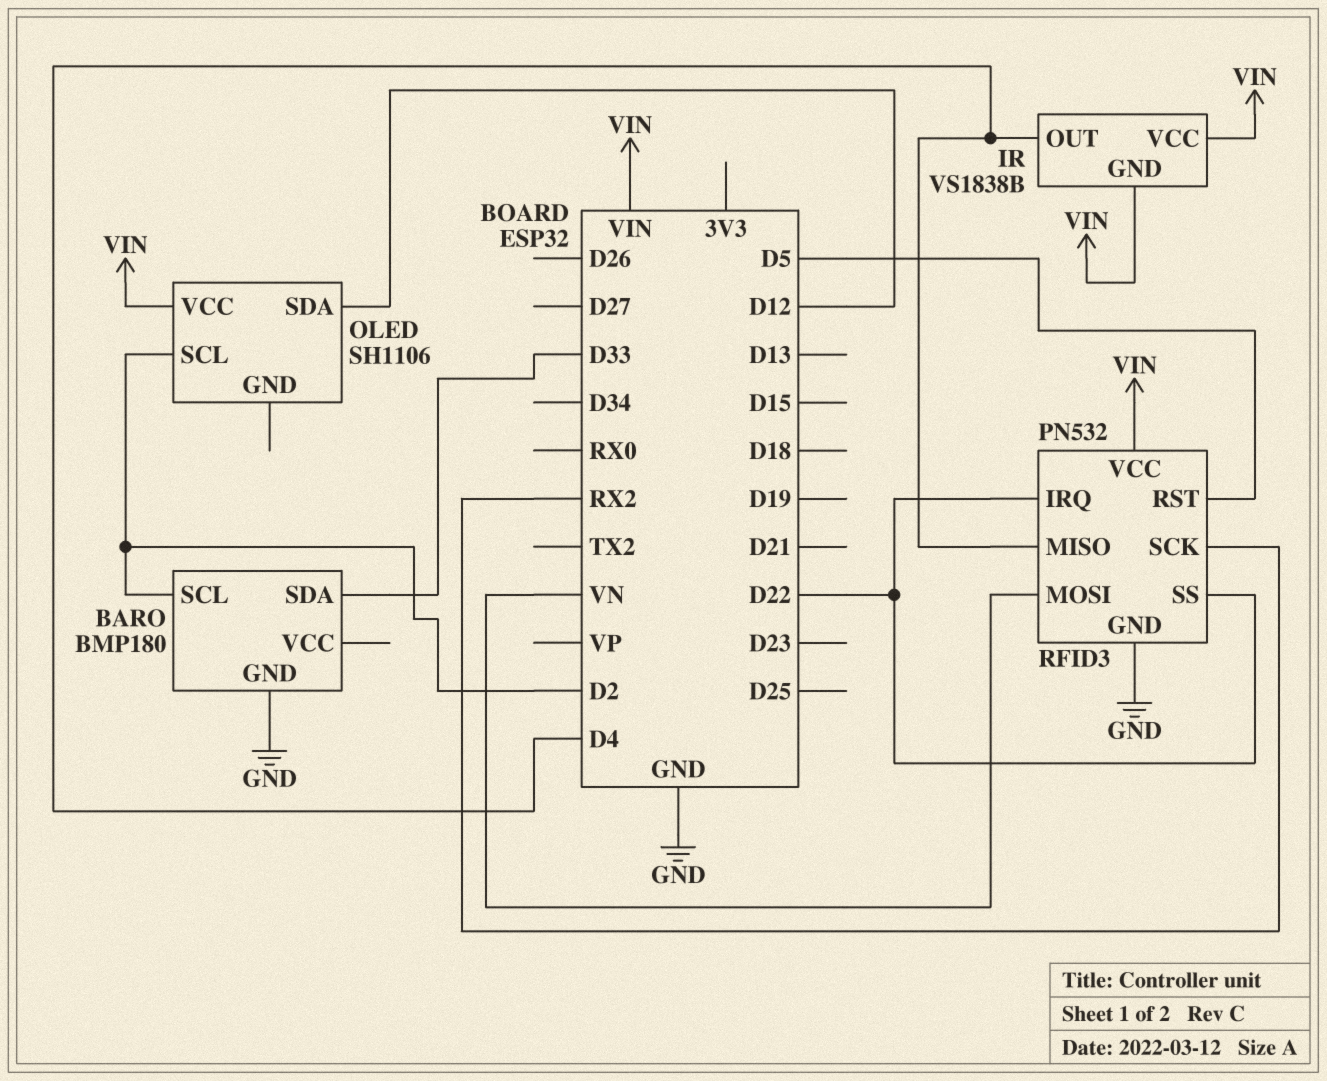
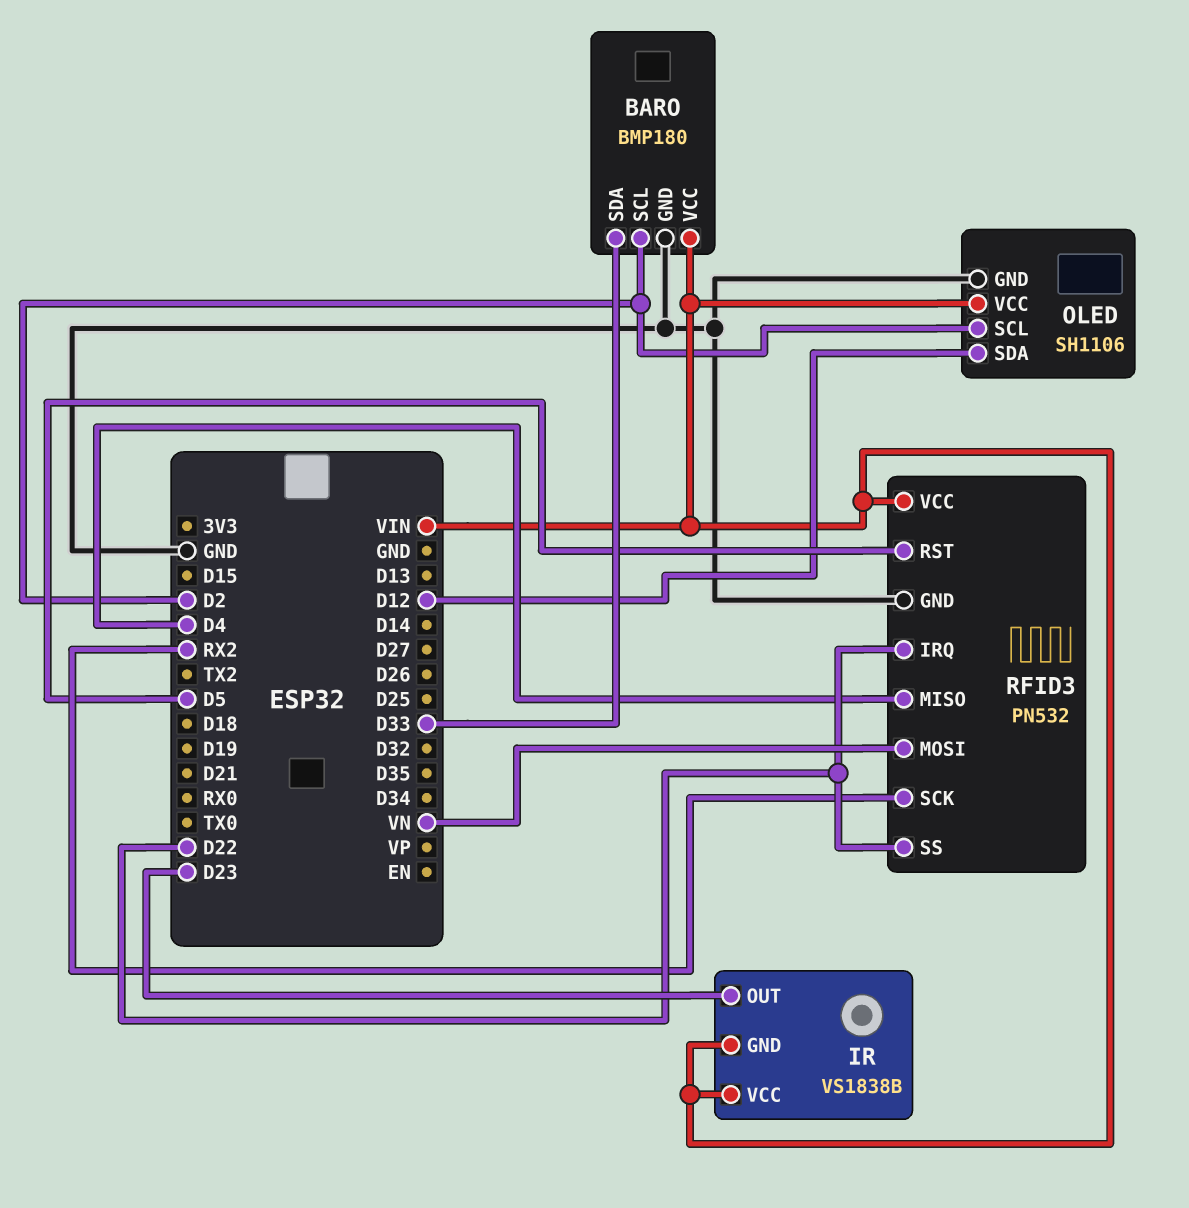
BARO pin VCC: none -> VIN
IR pin OUT: D4 -> D23
OLED pin GND: none -> GND

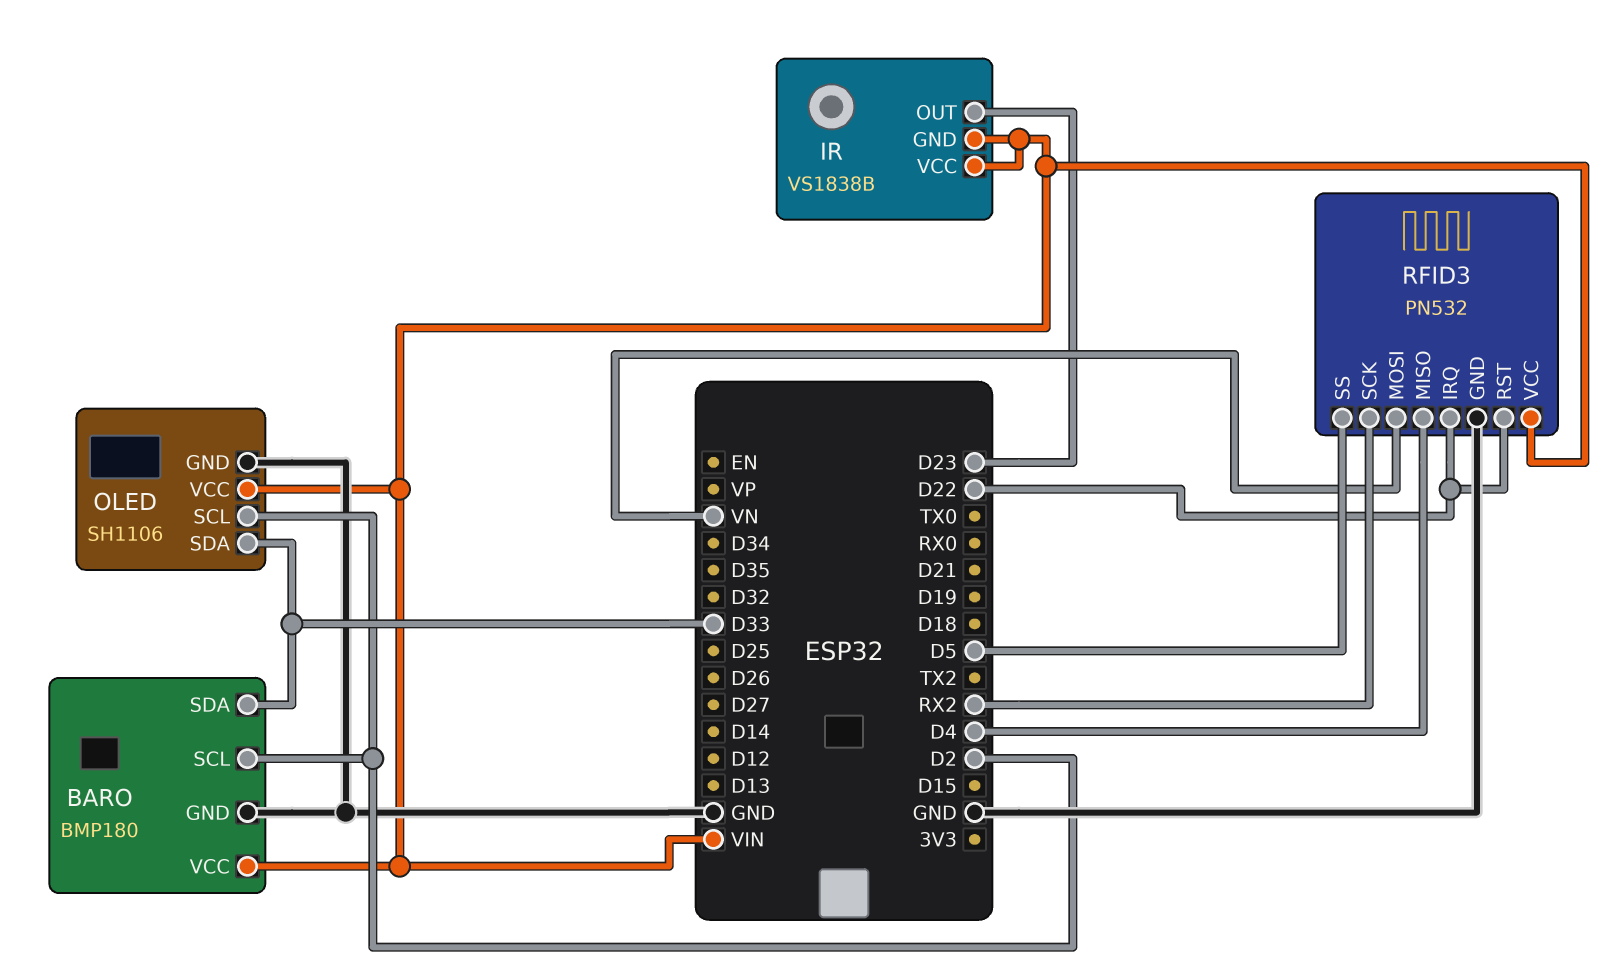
OLED pin SDA: D12 -> D33
RFID3 pin RST: D5 -> D22
RFID3 pin SS: D22 -> D5

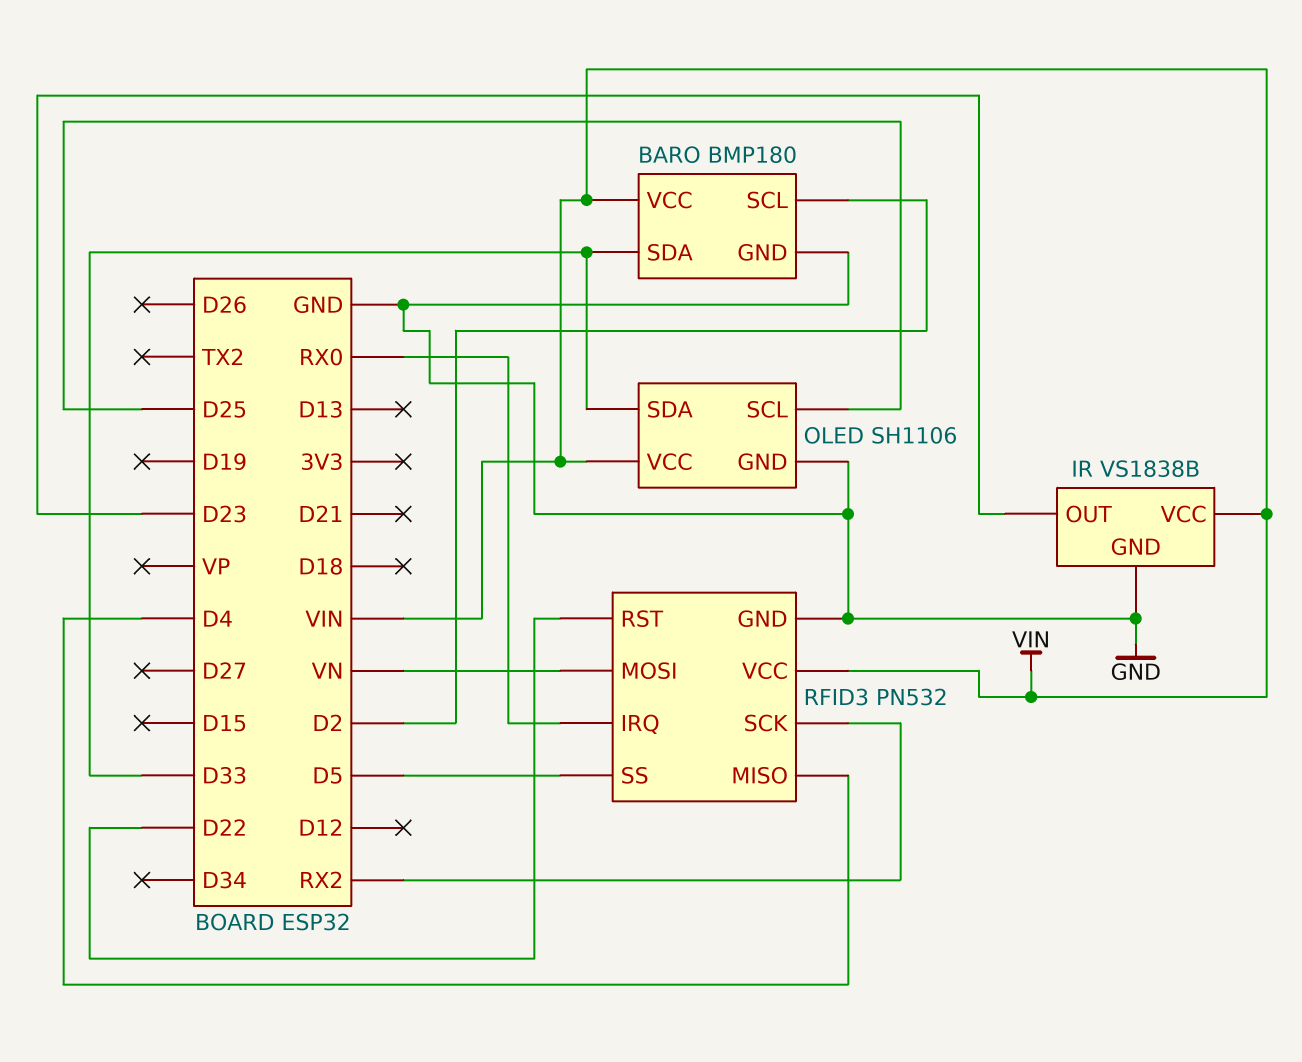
IR pin GND: VIN -> GND
OLED pin SCL: D2 -> D25
RFID3 pin IRQ: D22 -> RX0

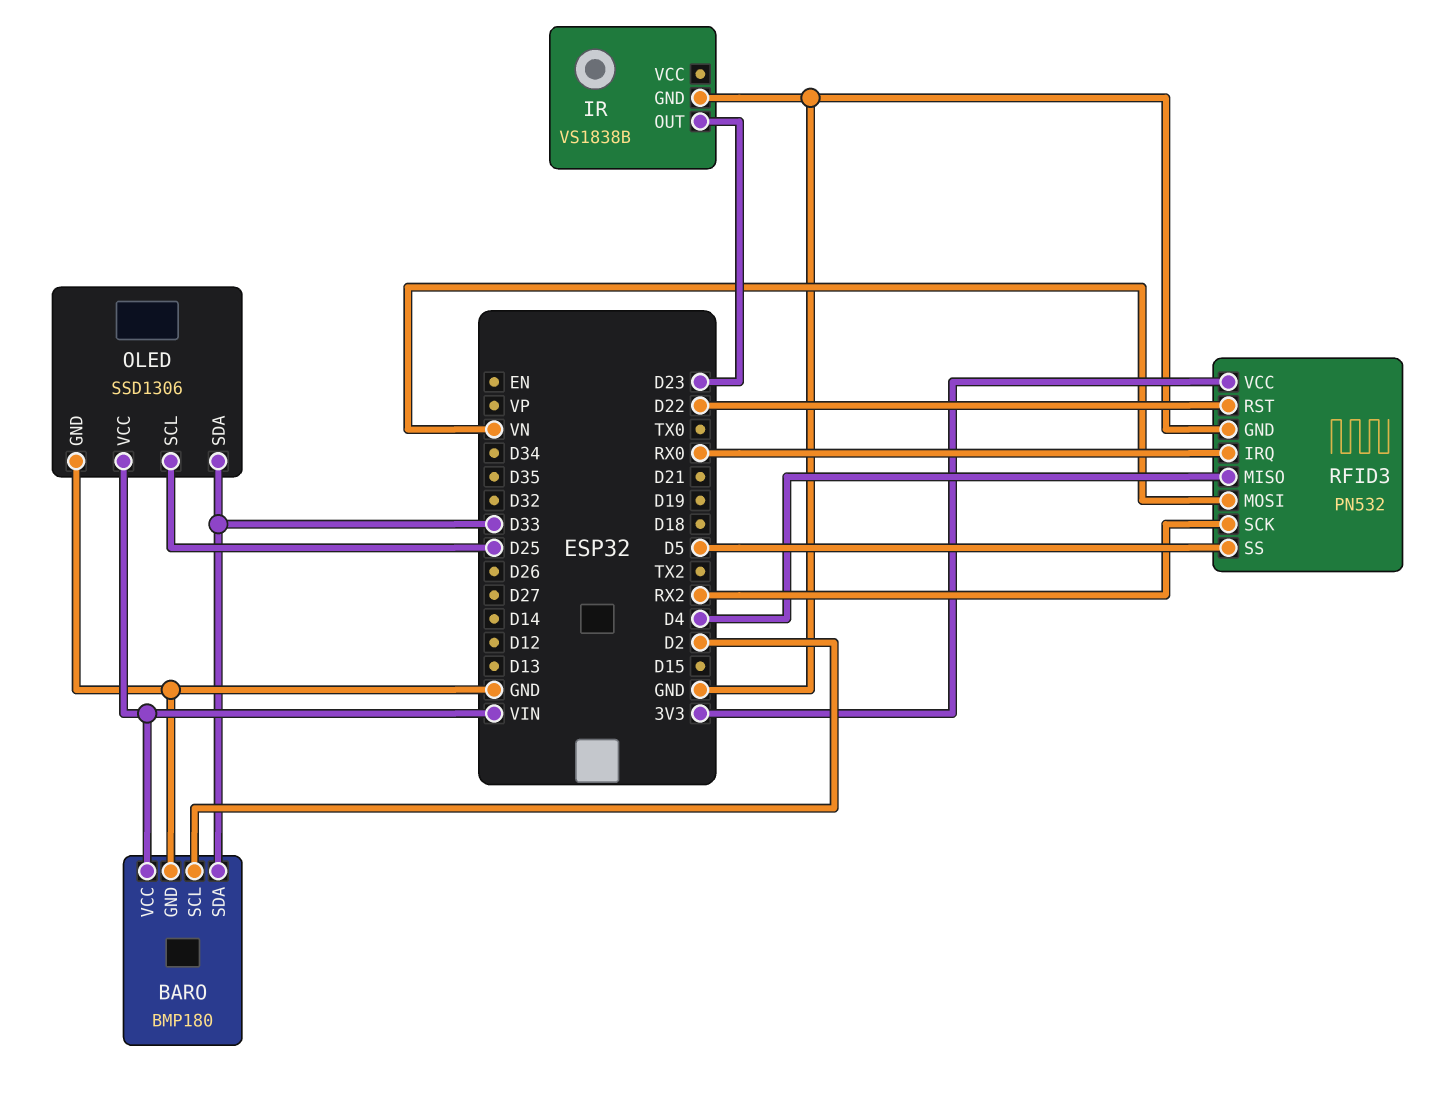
IR pin VCC: VIN -> none
OLED: SH1106 -> SSD1306
RFID3 pin VCC: VIN -> 3V3

